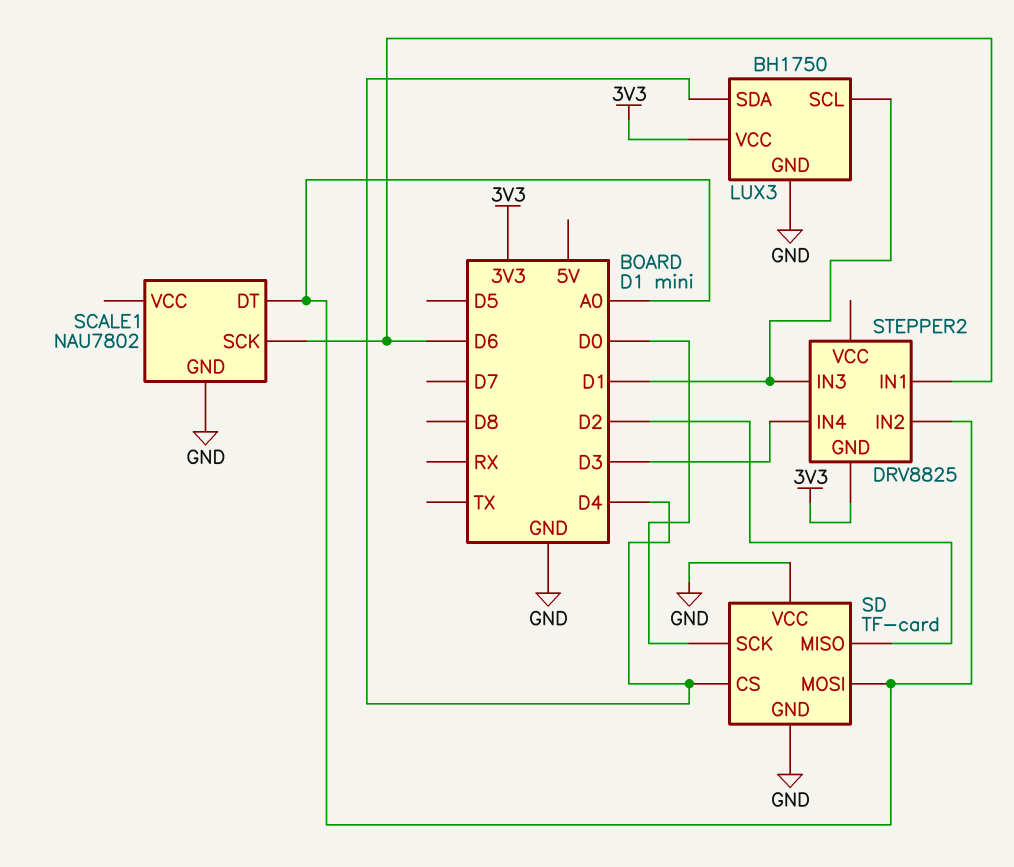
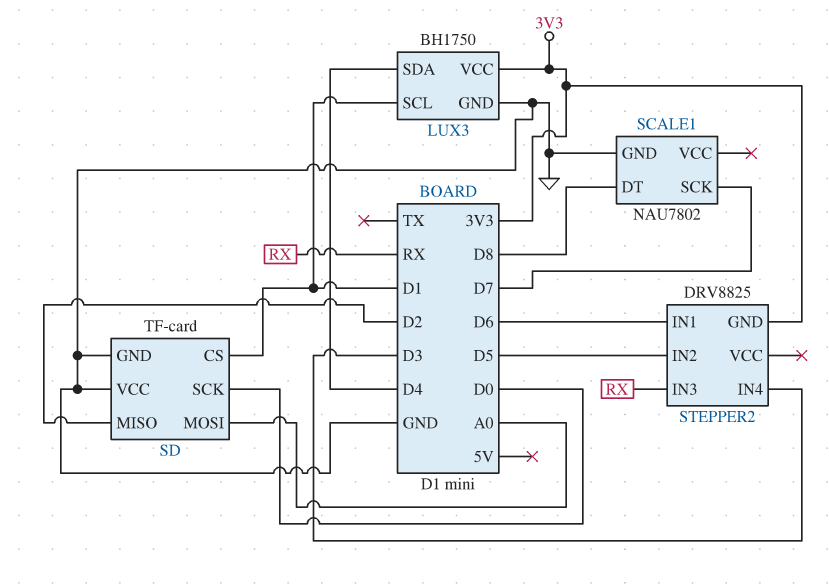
SCALE1 pin DT: A0 -> D8
SCALE1 pin SCK: D6 -> D7
SD pin CS: D4 -> D1
STEPPER2 pin IN2: A0 -> D5
STEPPER2 pin IN3: D1 -> RX

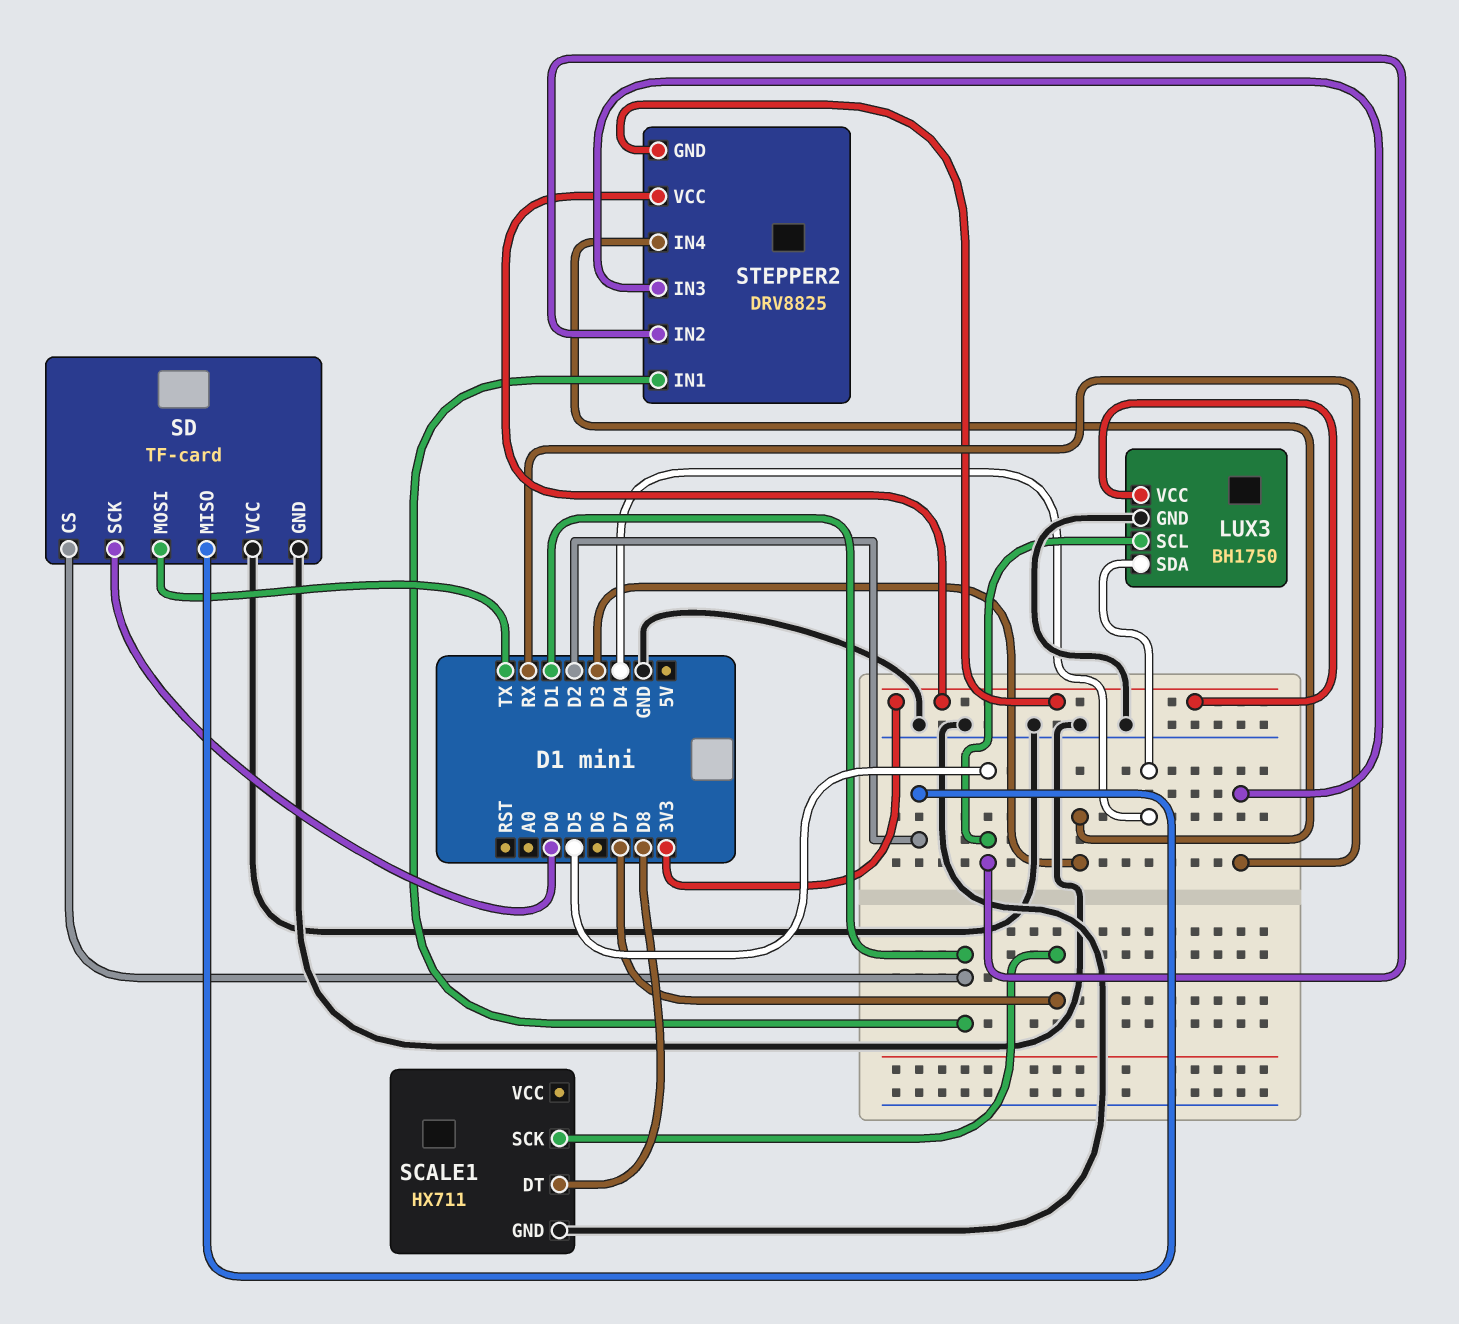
LUX3 pin SCL: D1 -> D5
SCALE1: NAU7802 -> HX711
SD pin MOSI: A0 -> TX
STEPPER2 pin IN1: D6 -> D1
STEPPER2 pin VCC: none -> 3V3

